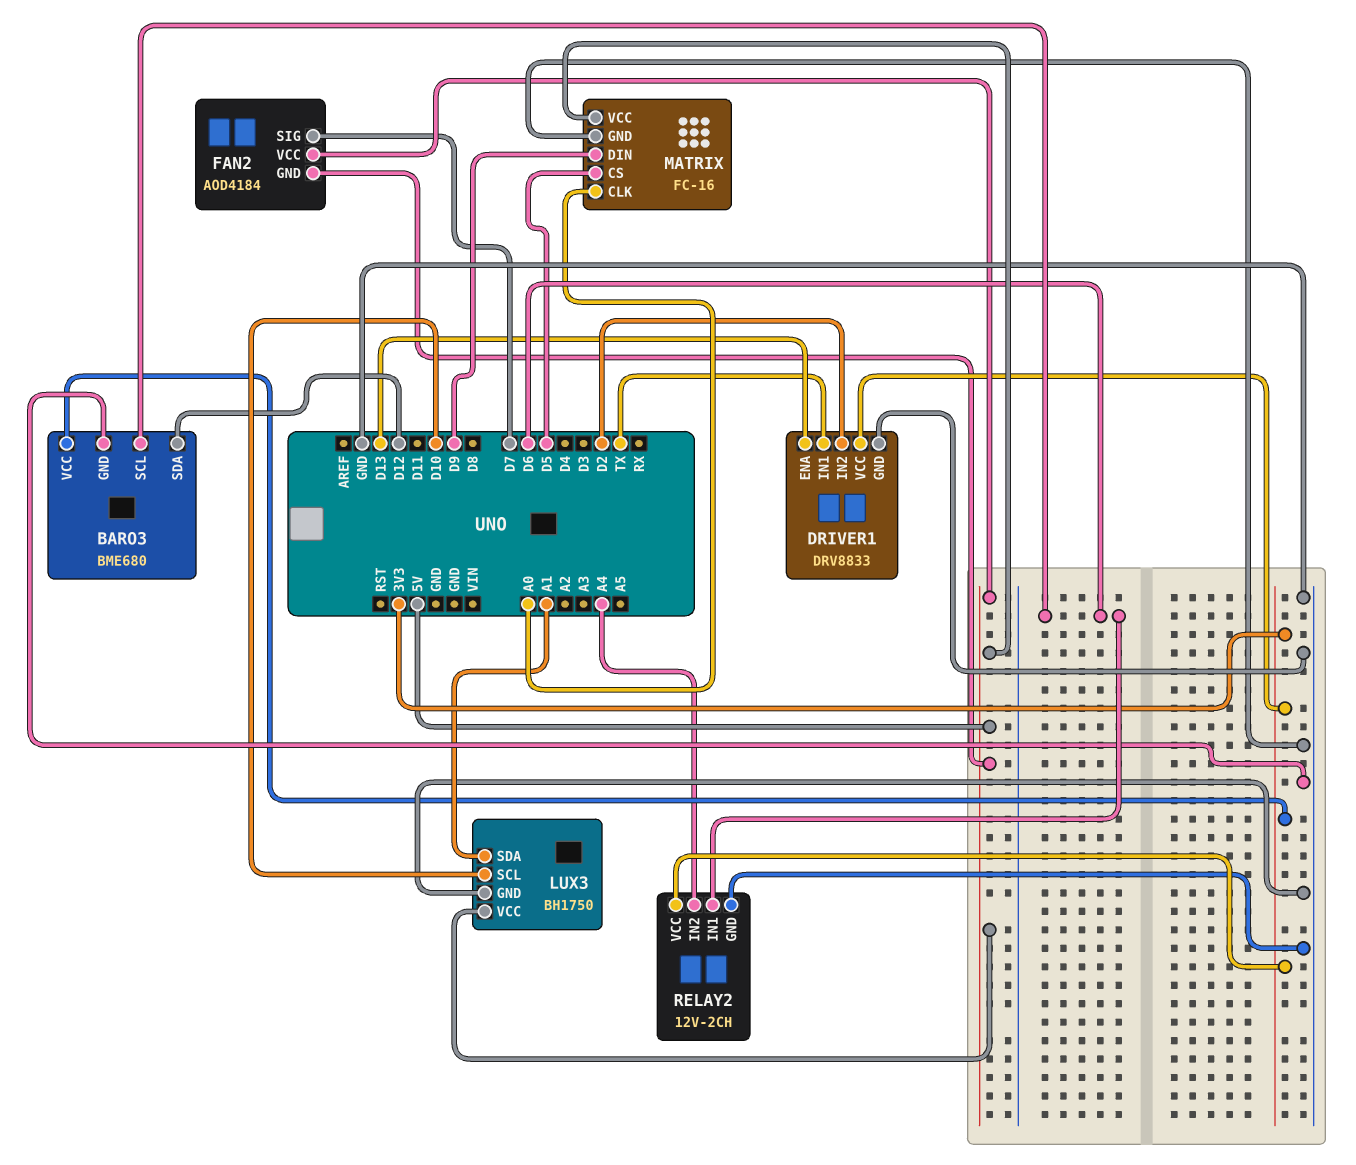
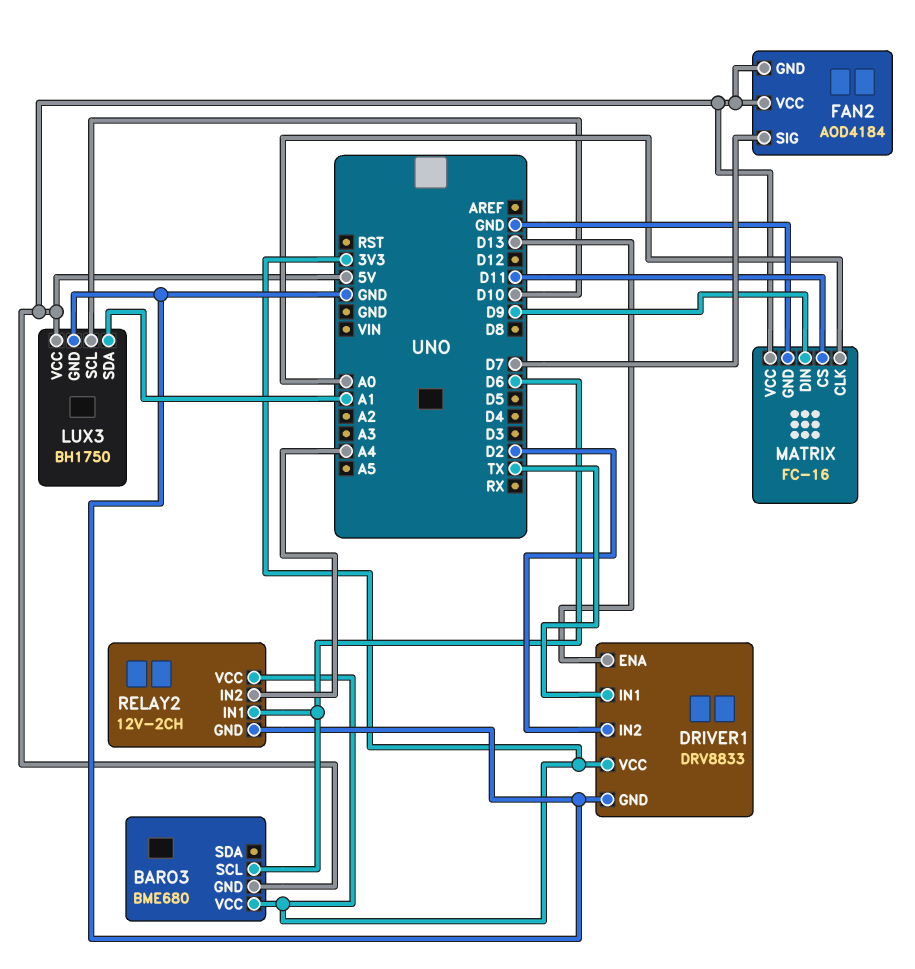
BARO3 pin GND: GND -> 5V
BARO3 pin SDA: D12 -> none
MATRIX pin CS: D5 -> D11

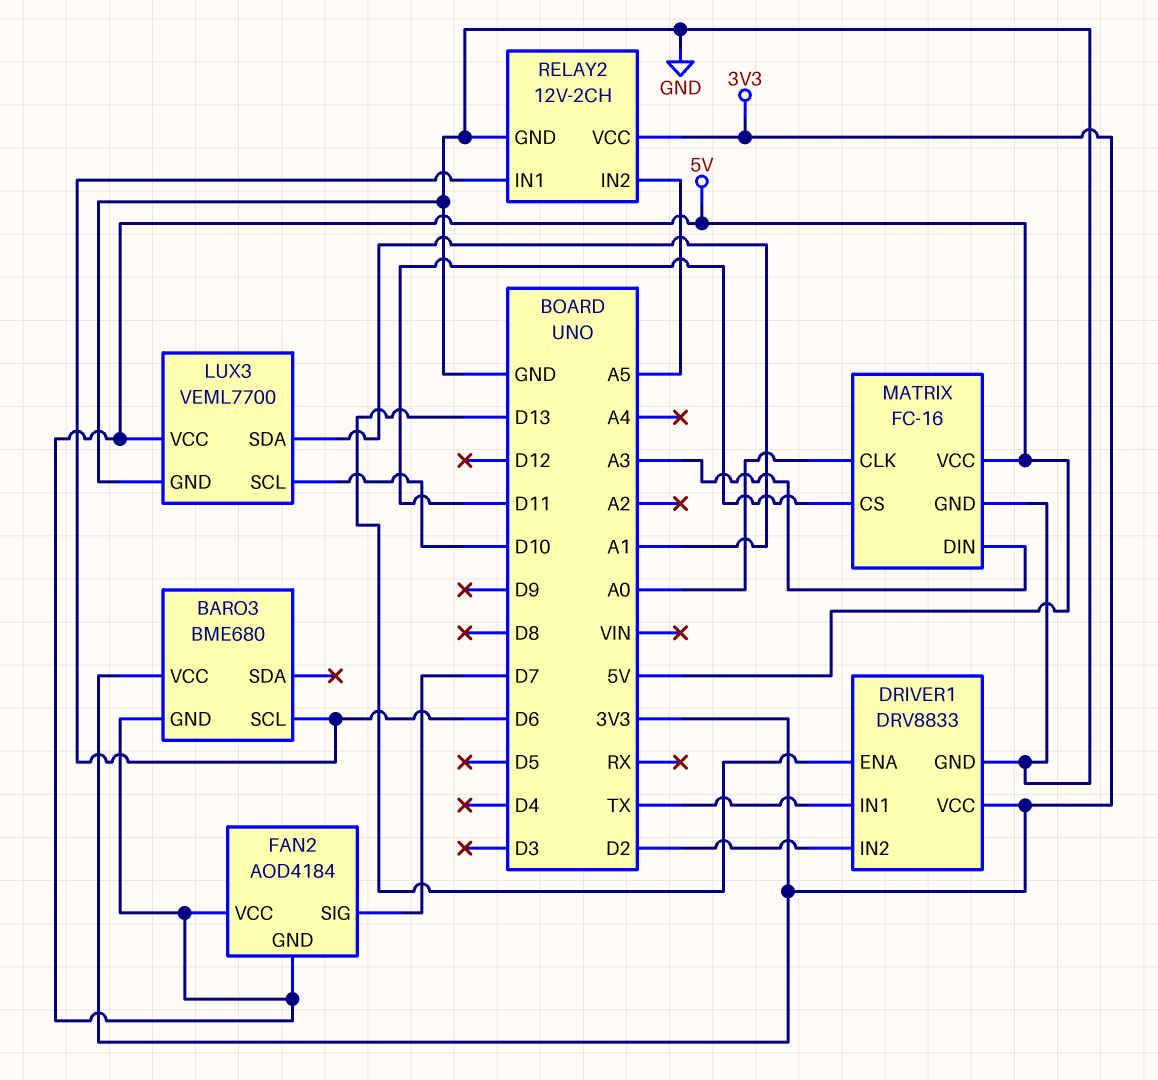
LUX3: BH1750 -> VEML7700
MATRIX pin DIN: D9 -> A3
RELAY2 pin IN2: A4 -> A5

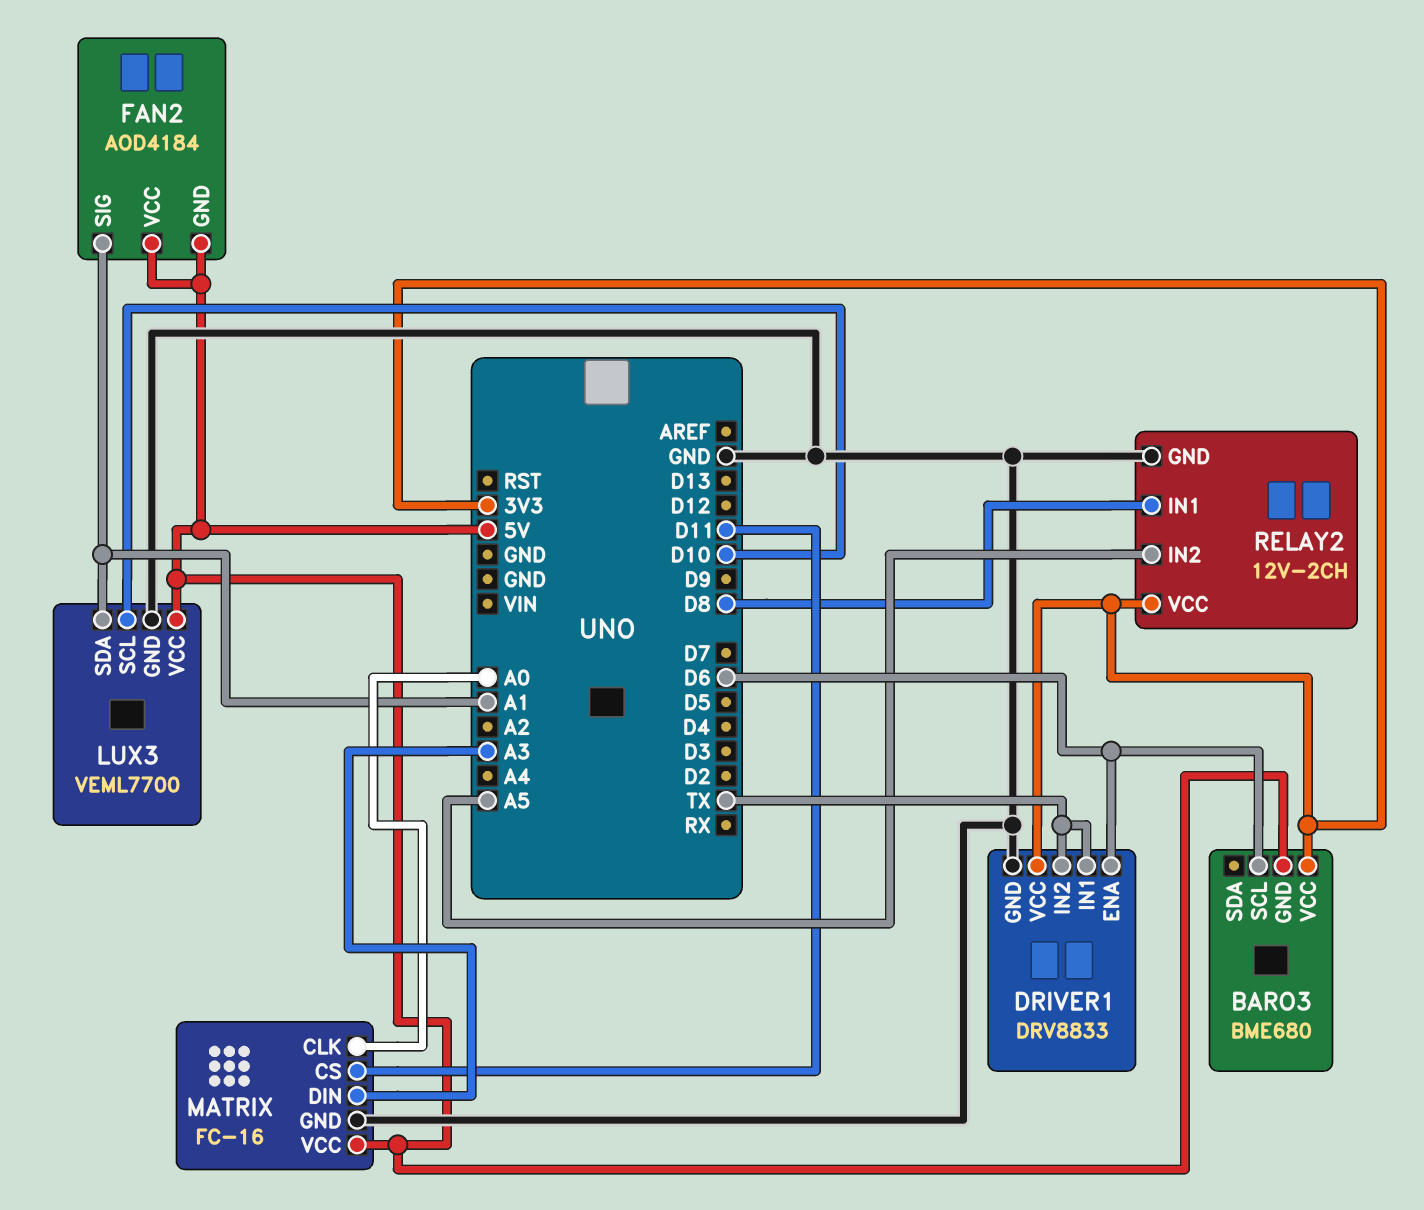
DRIVER1 pin ENA: D13 -> D6
DRIVER1 pin IN2: D2 -> TX
FAN2 pin SIG: D7 -> A1
RELAY2 pin IN1: D6 -> D8

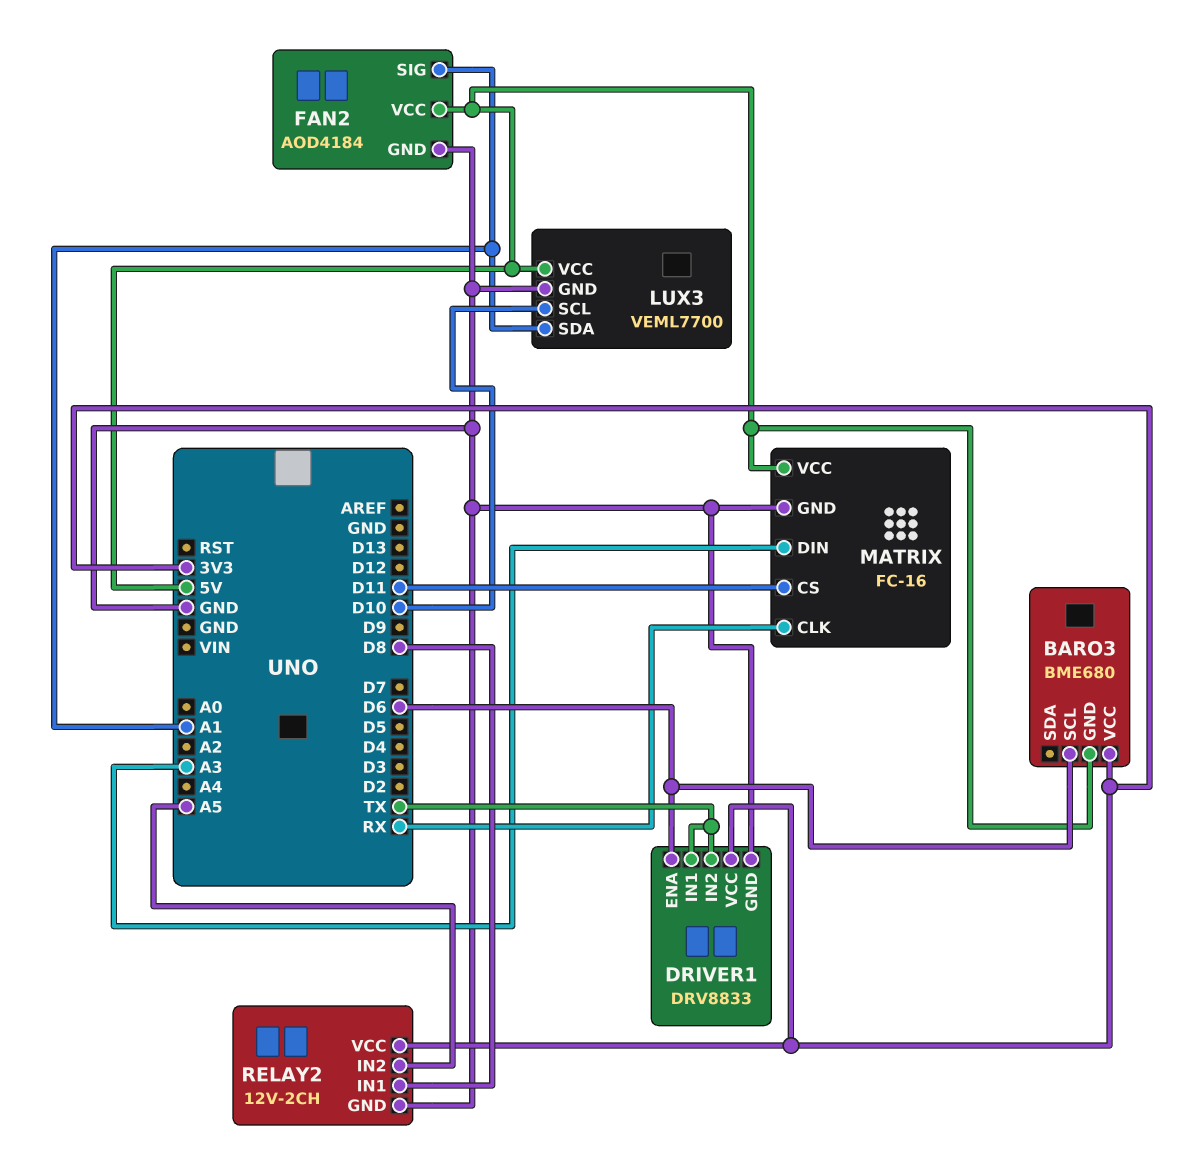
FAN2 pin GND: 5V -> GND
MATRIX pin CLK: A0 -> RX

